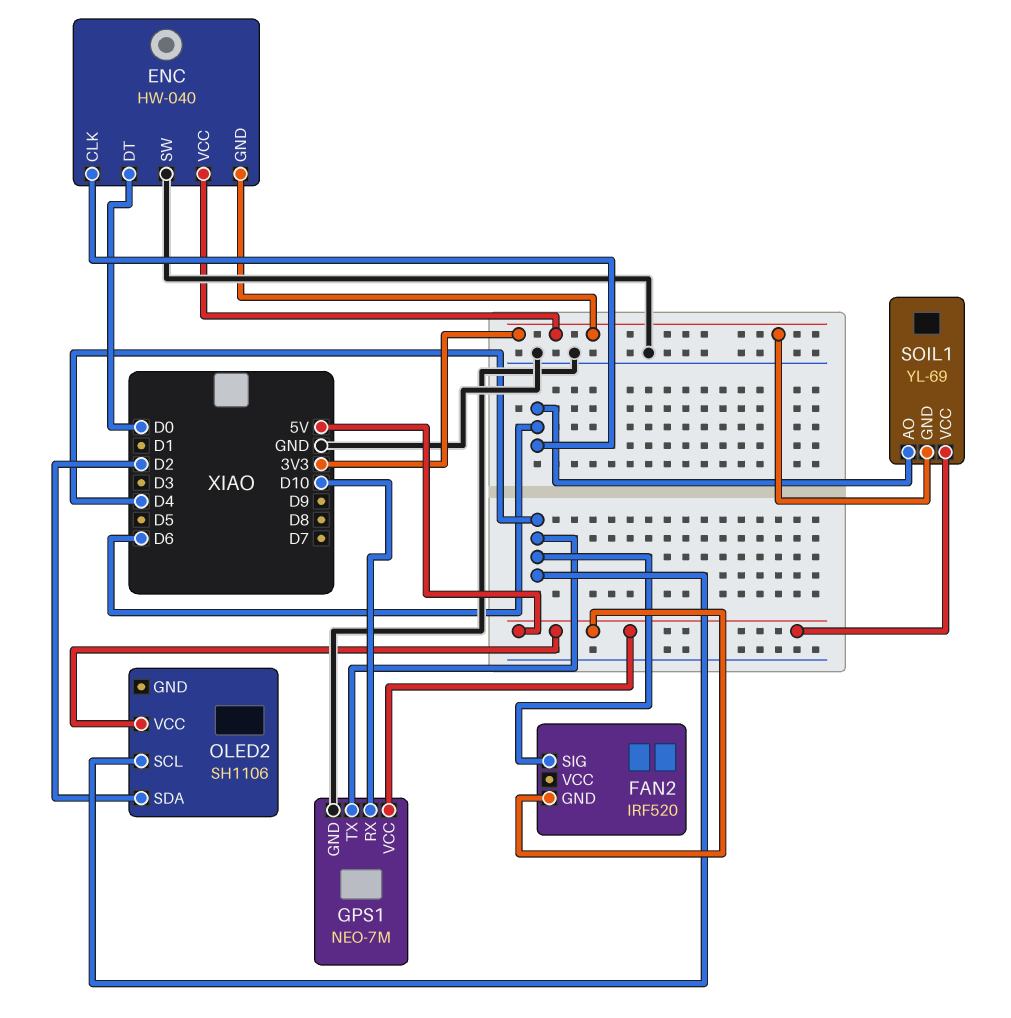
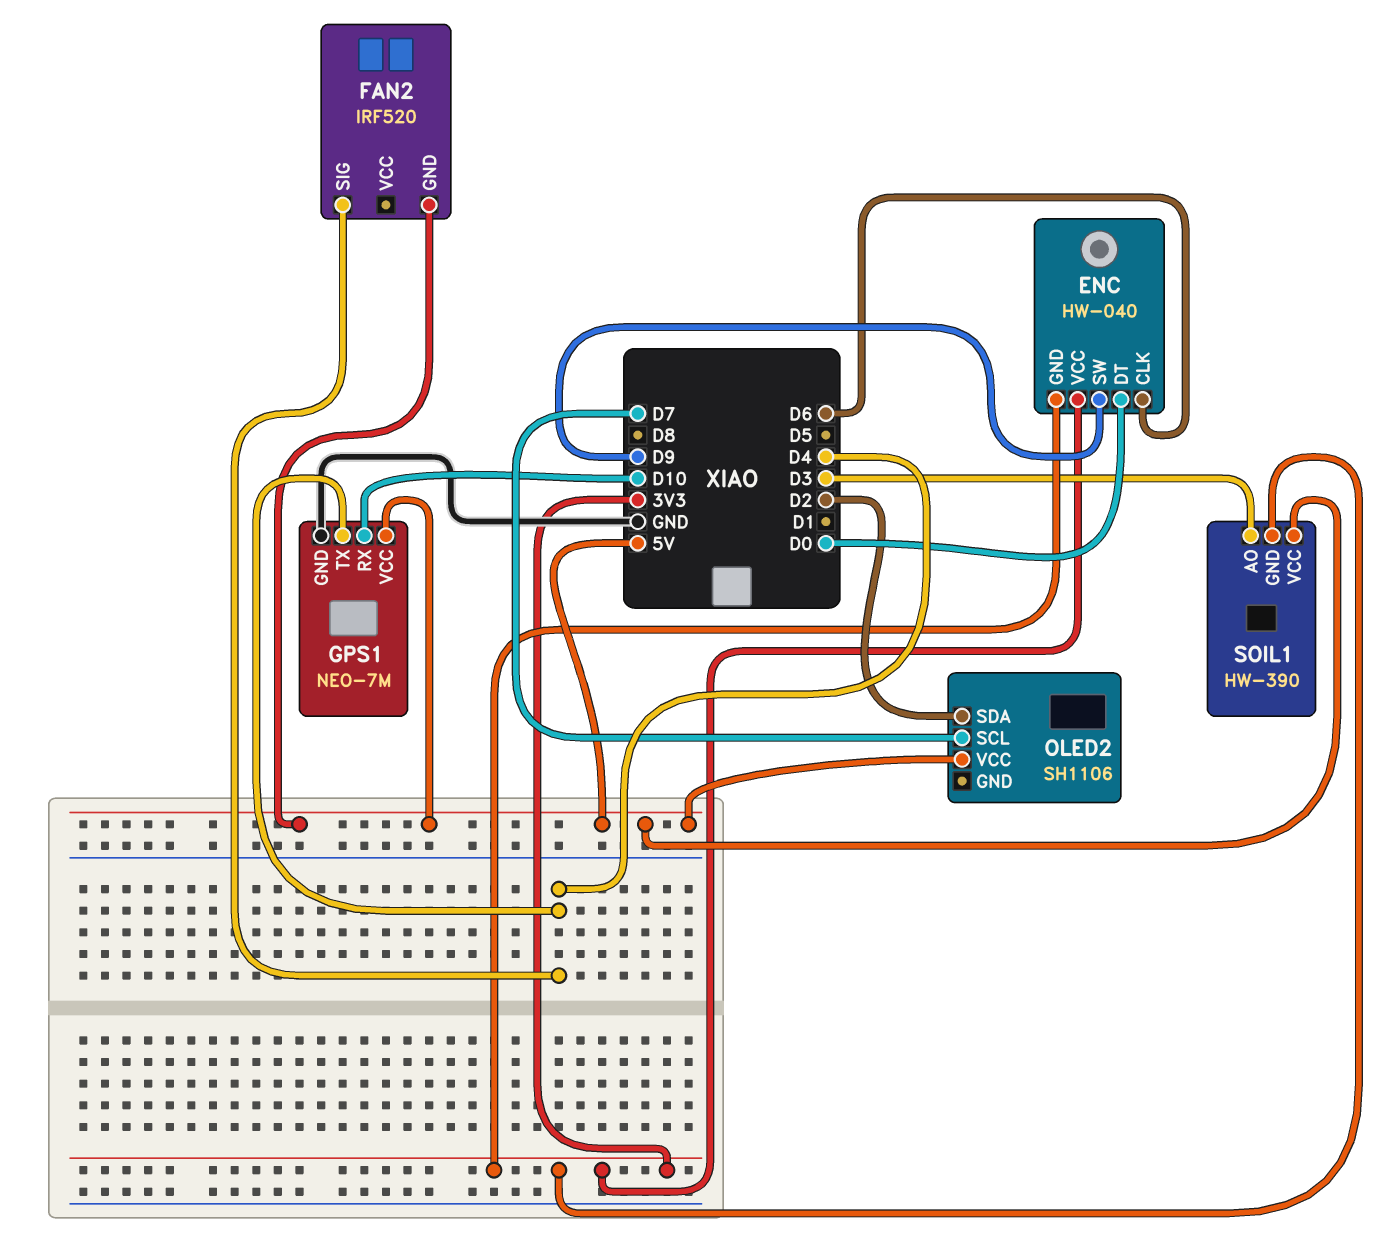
ENC pin SW: GND -> D9
OLED2 pin SCL: D4 -> D7
SOIL1: YL-69 -> HW-390
SOIL1 pin AO: D6 -> D3

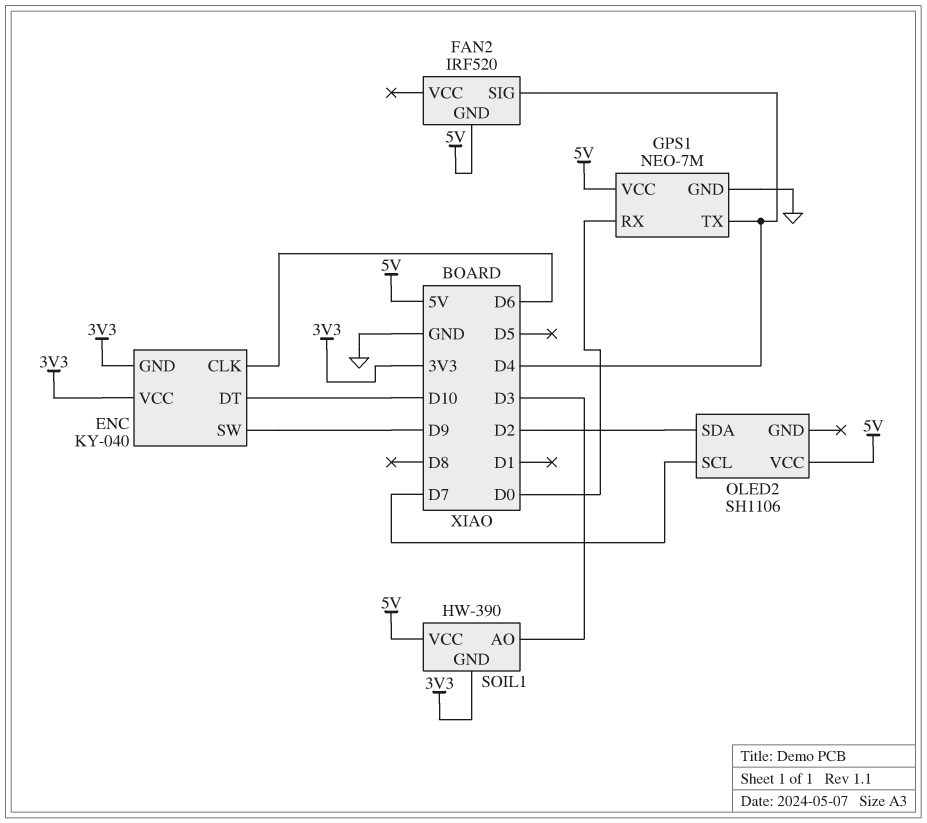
ENC: HW-040 -> KY-040
ENC pin DT: D0 -> D10
GPS1 pin RX: D10 -> D0

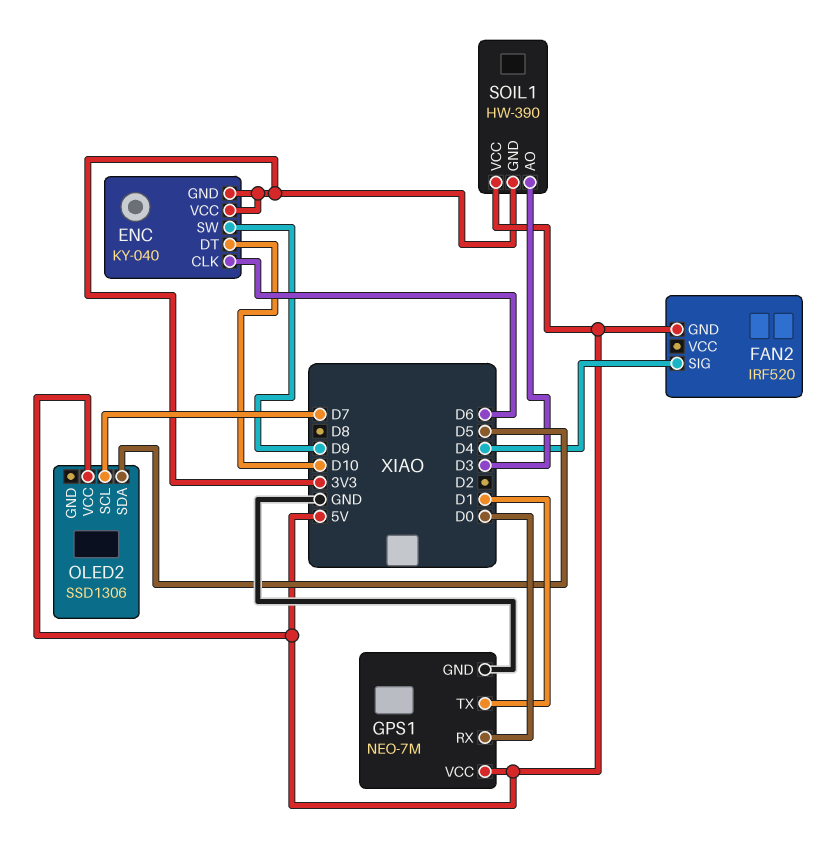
GPS1 pin TX: D4 -> D1
OLED2: SH1106 -> SSD1306
OLED2 pin SDA: D2 -> D5

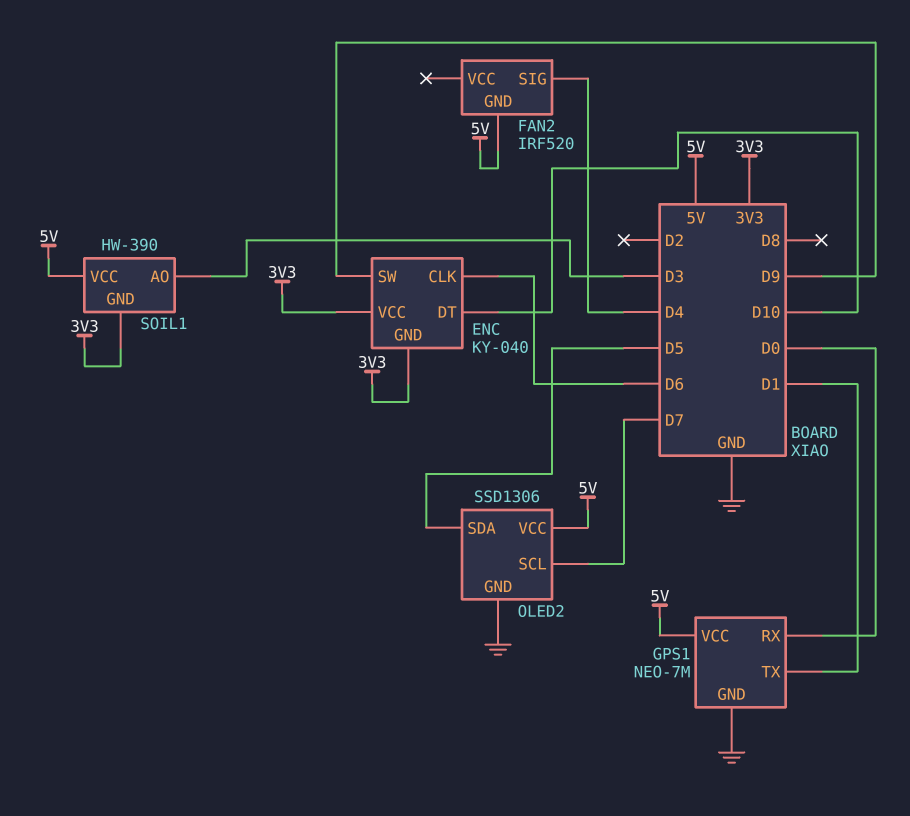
OLED2 pin GND: none -> GND

